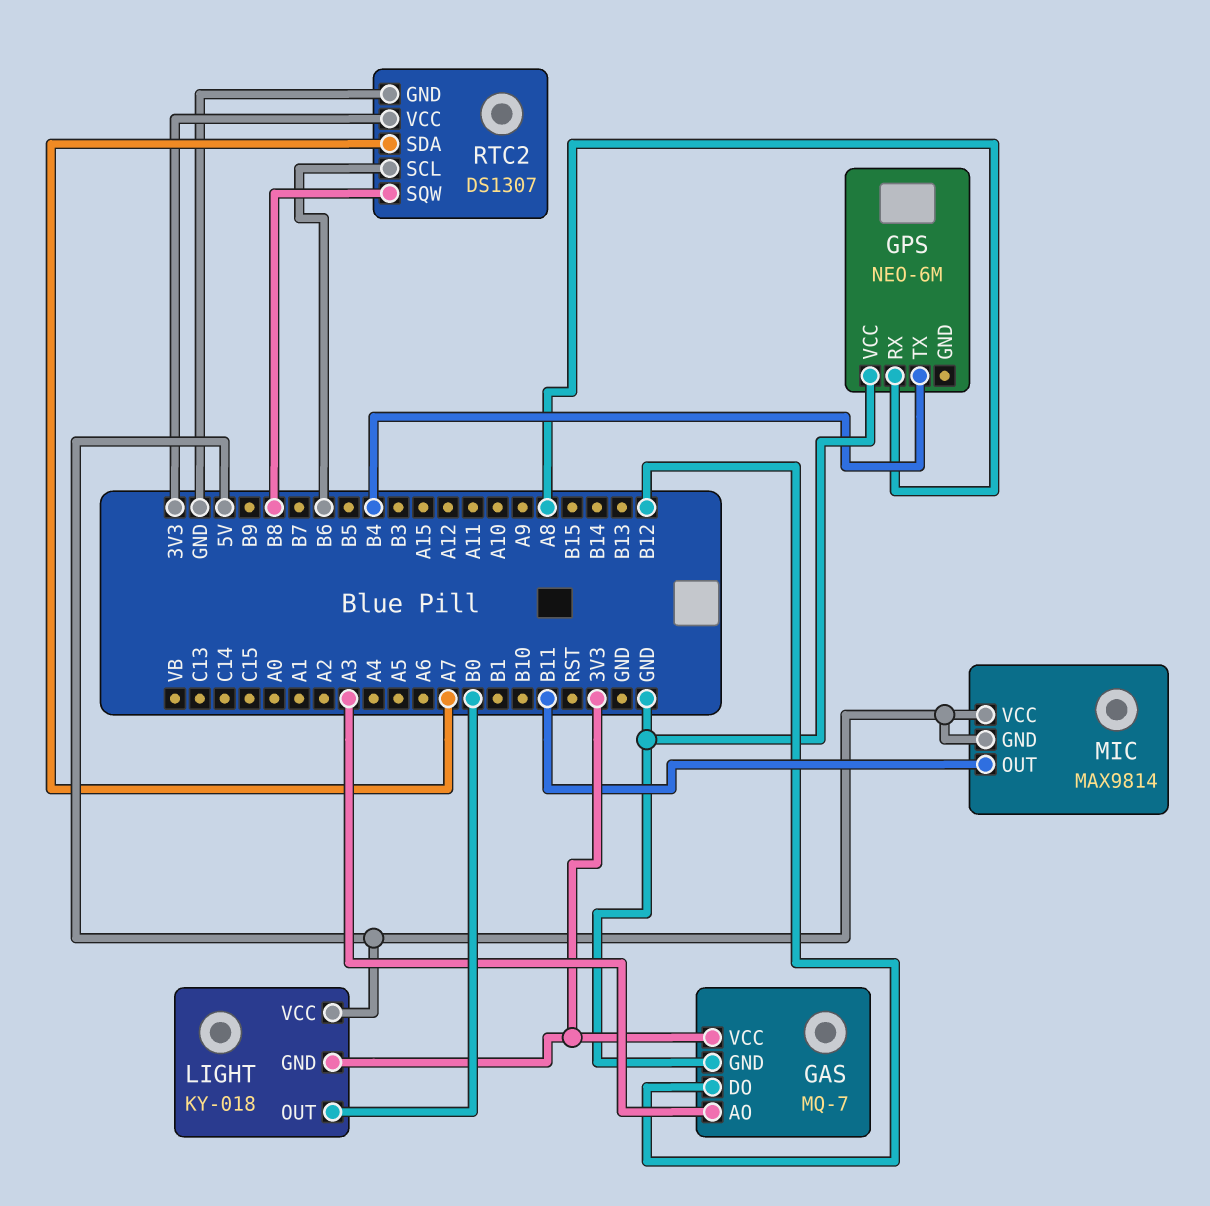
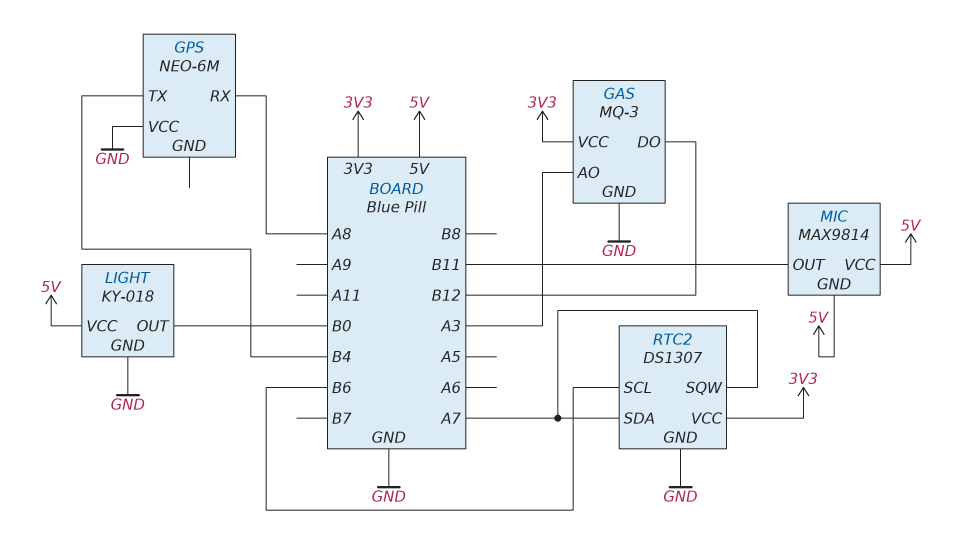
GAS: MQ-7 -> MQ-3
LIGHT pin GND: 3V3 -> GND
RTC2 pin SQW: B8 -> A7

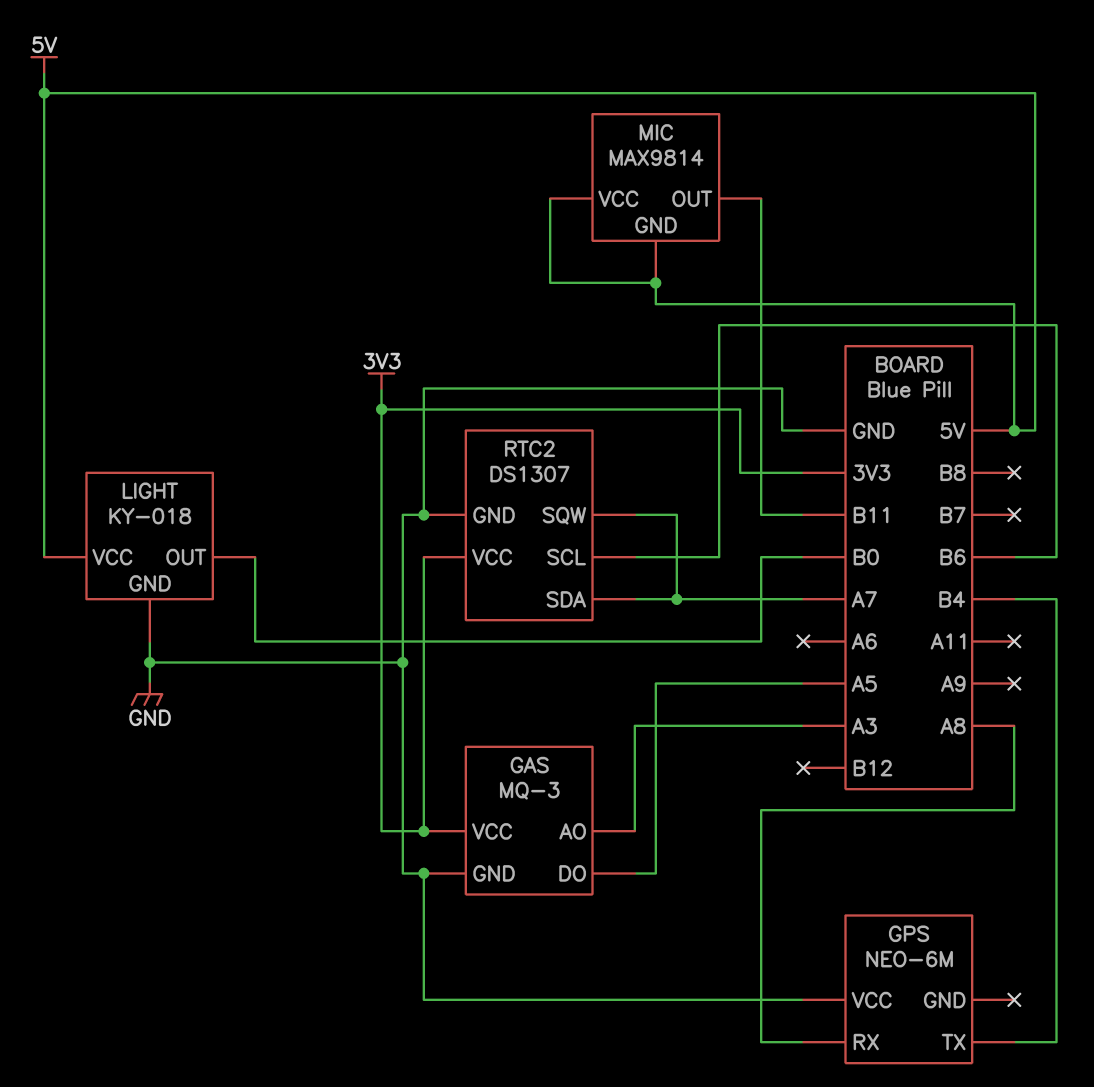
GAS pin DO: B12 -> A5

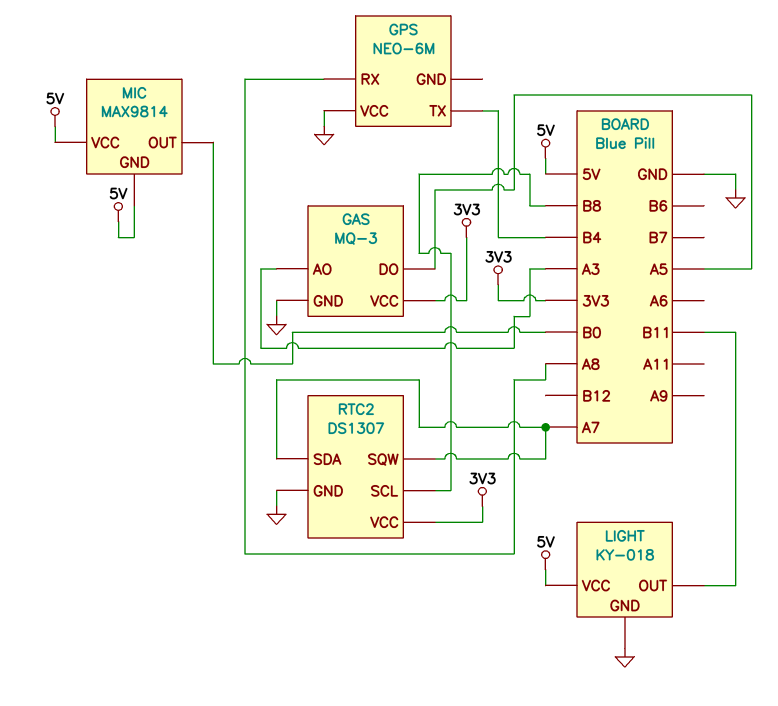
LIGHT pin OUT: B0 -> B11
MIC pin OUT: B11 -> B0
RTC2 pin SCL: B6 -> B8

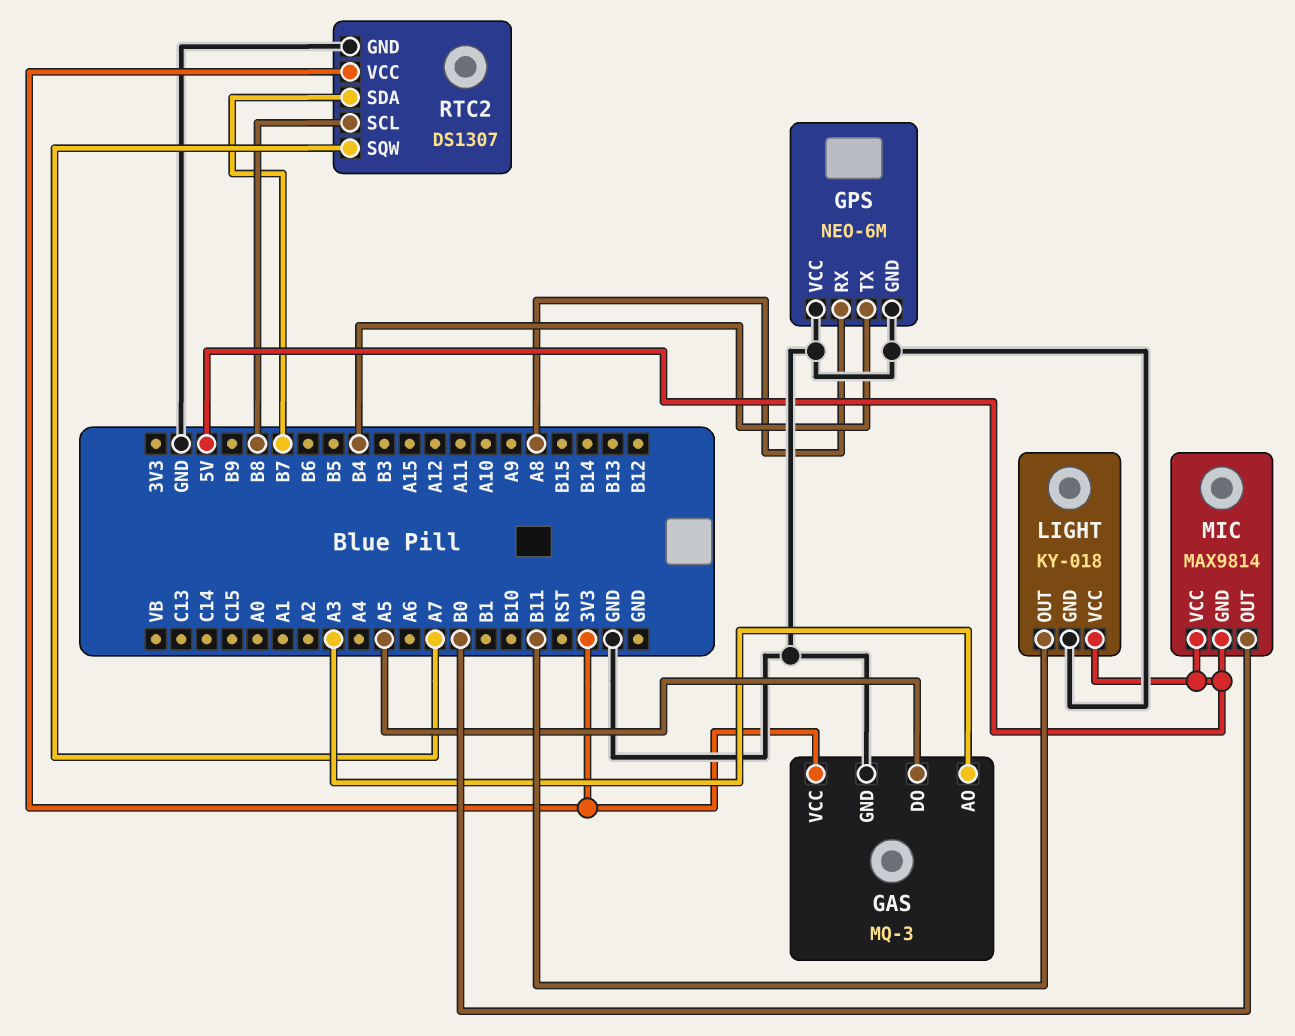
GPS pin GND: none -> GND
RTC2 pin SDA: A7 -> B7

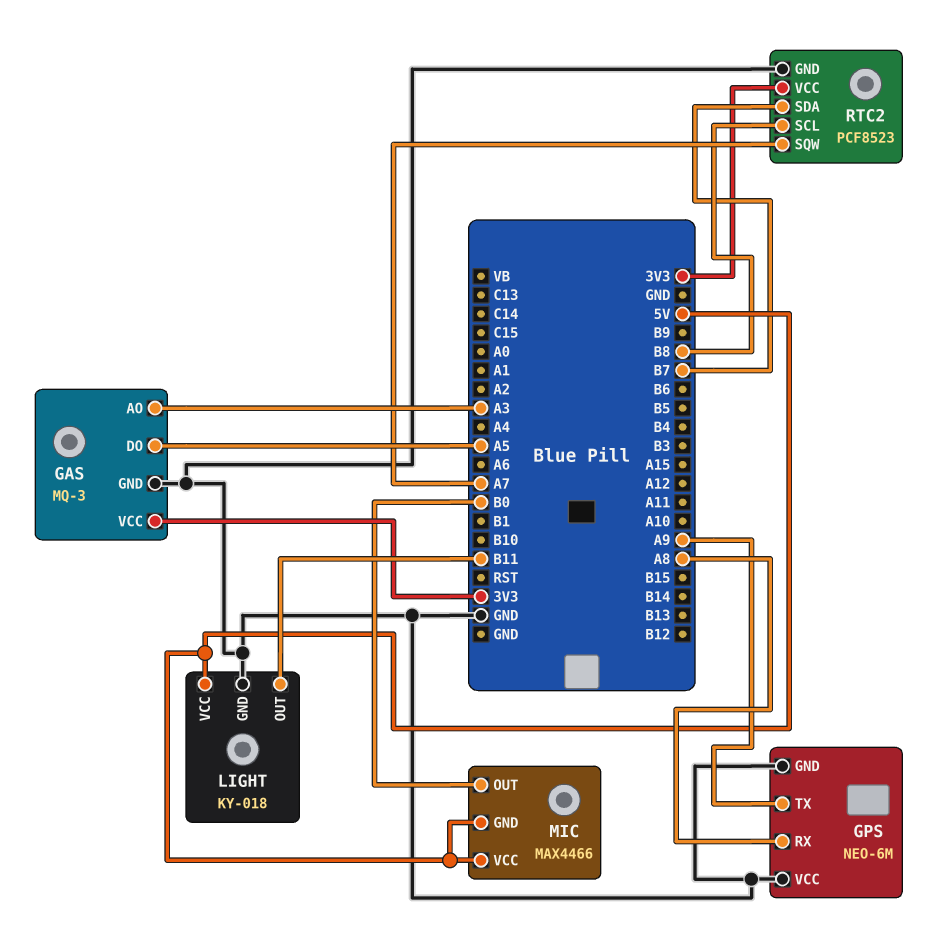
GPS pin TX: B4 -> A9
MIC: MAX9814 -> MAX4466
RTC2: DS1307 -> PCF8523

